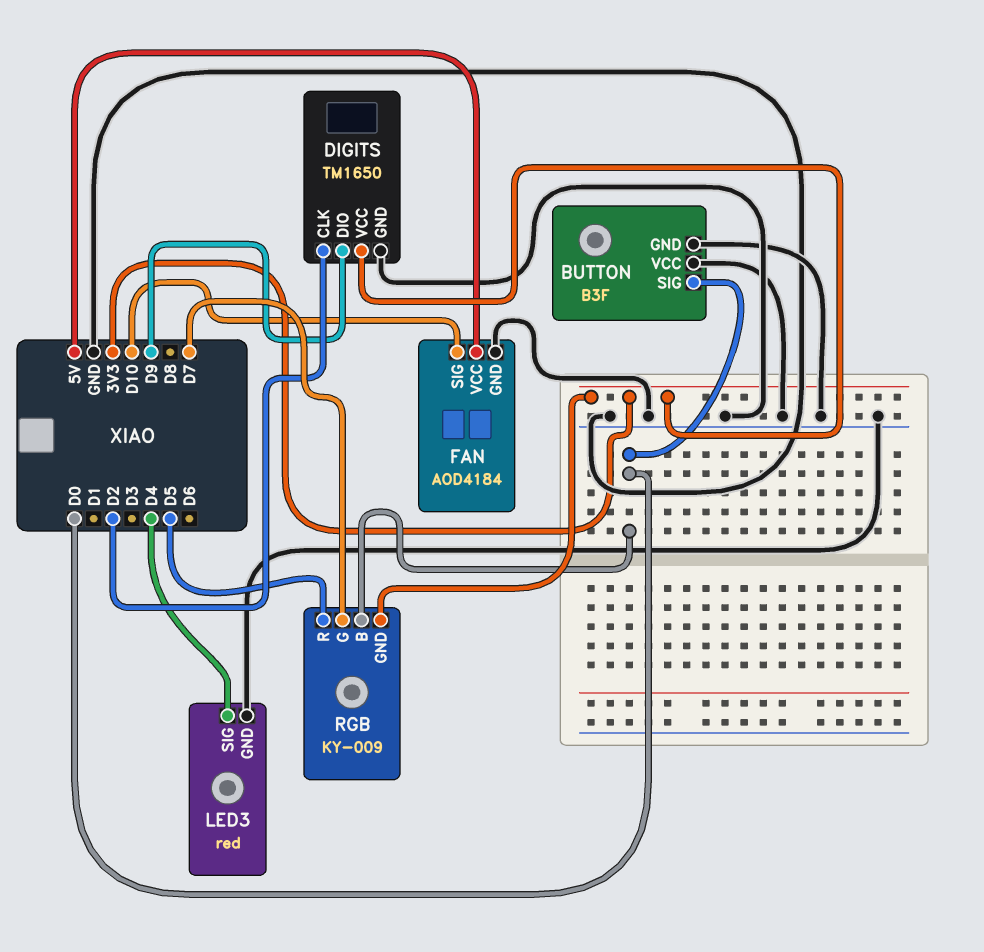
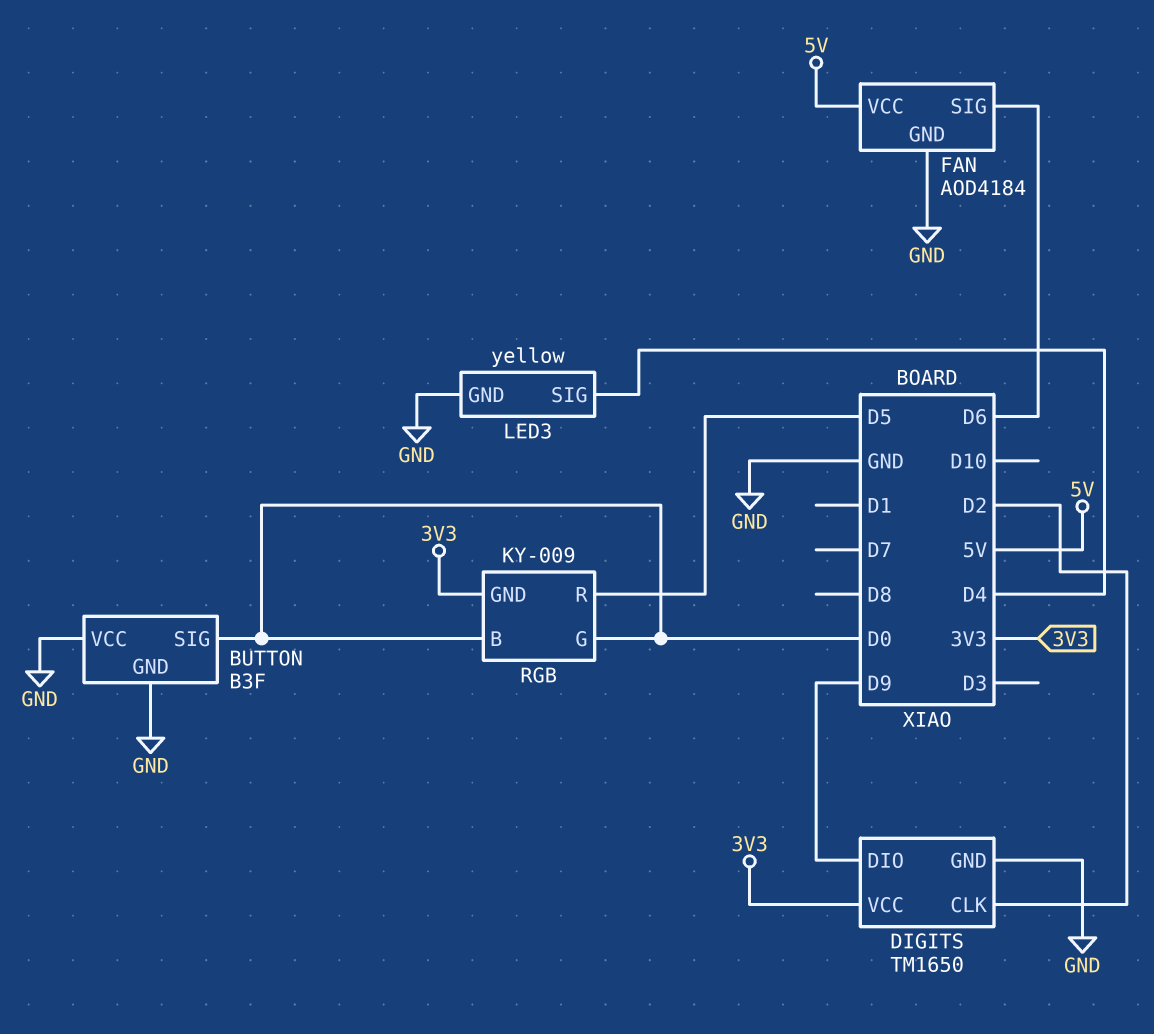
FAN pin SIG: D10 -> D6
LED3: red -> yellow
RGB pin G: D7 -> D0

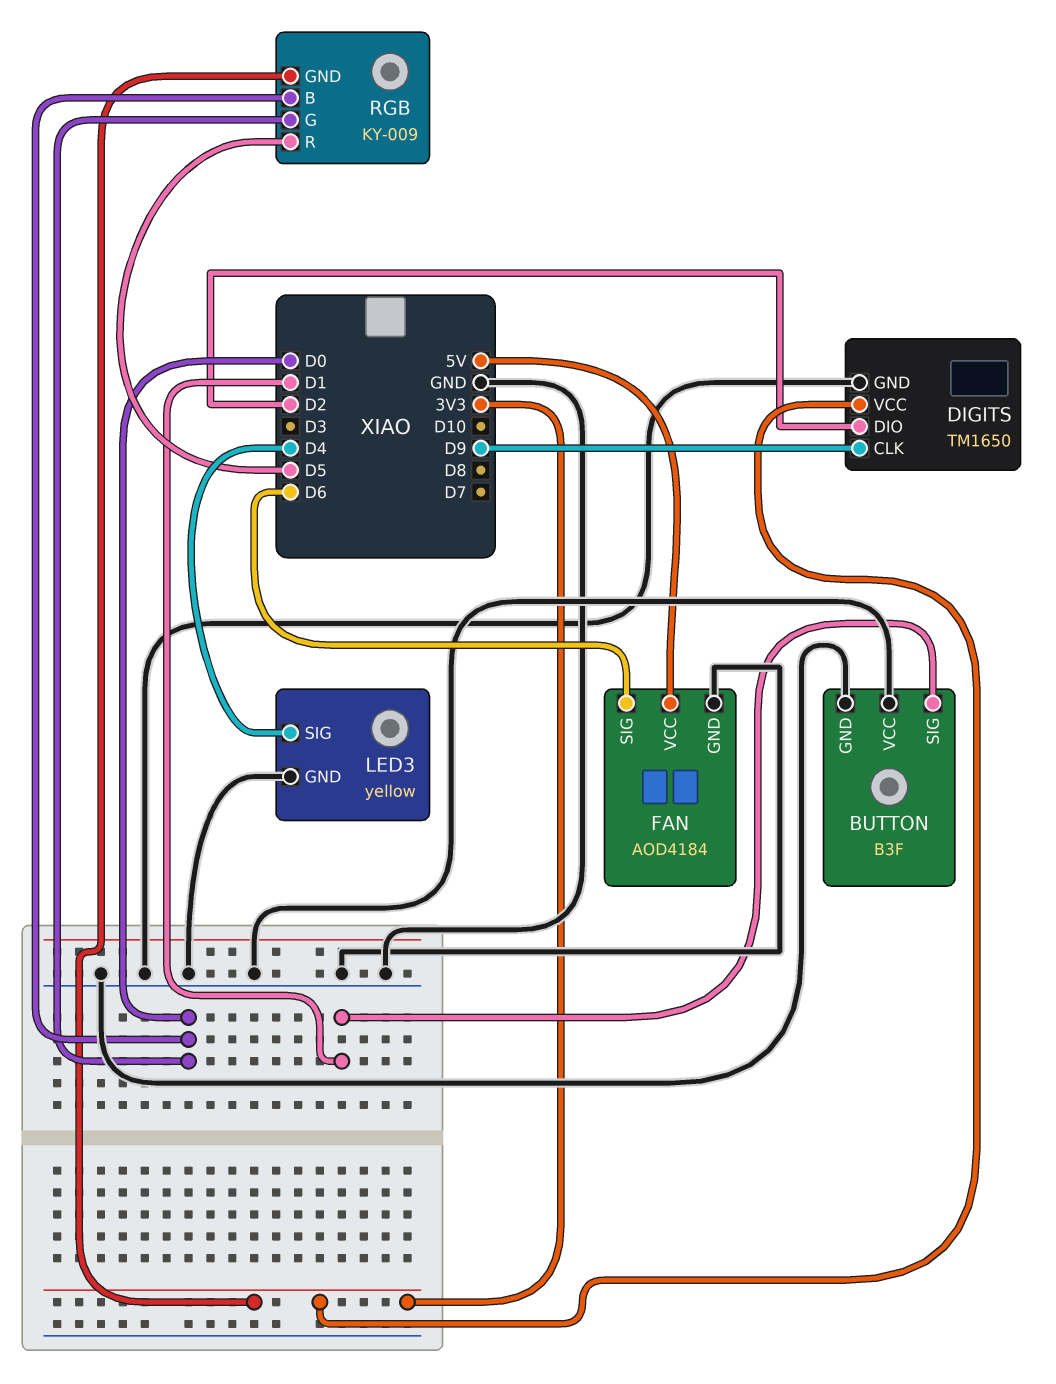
BUTTON pin SIG: D0 -> D1
DIGITS pin CLK: D2 -> D9
DIGITS pin DIO: D9 -> D2

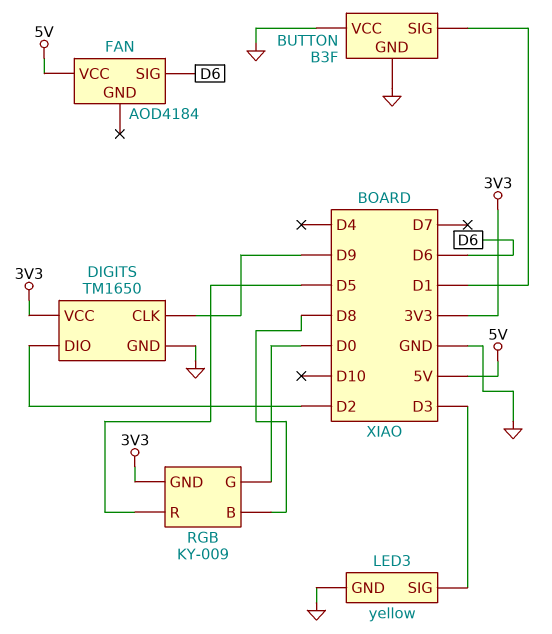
FAN pin GND: GND -> none
LED3 pin SIG: D4 -> D3
RGB pin B: D0 -> D8

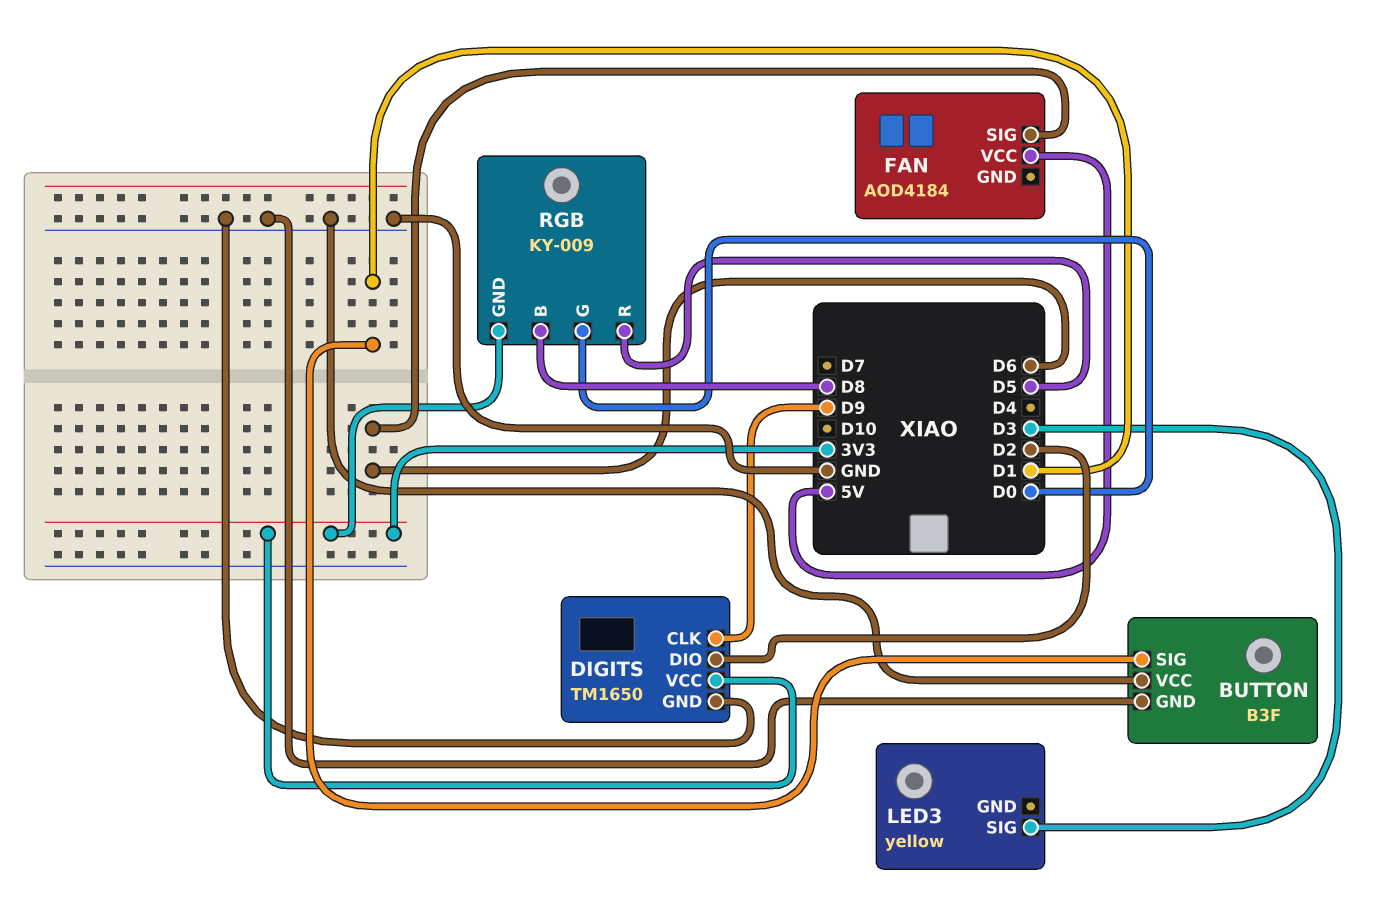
LED3 pin GND: GND -> none

